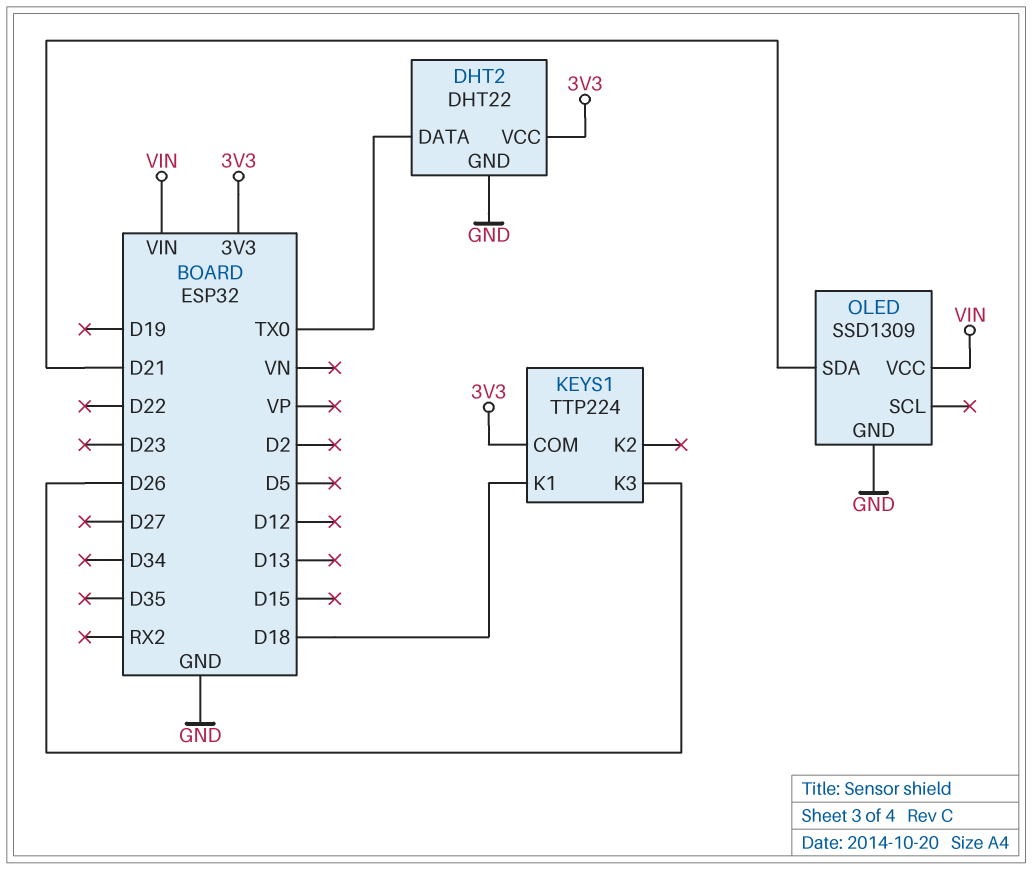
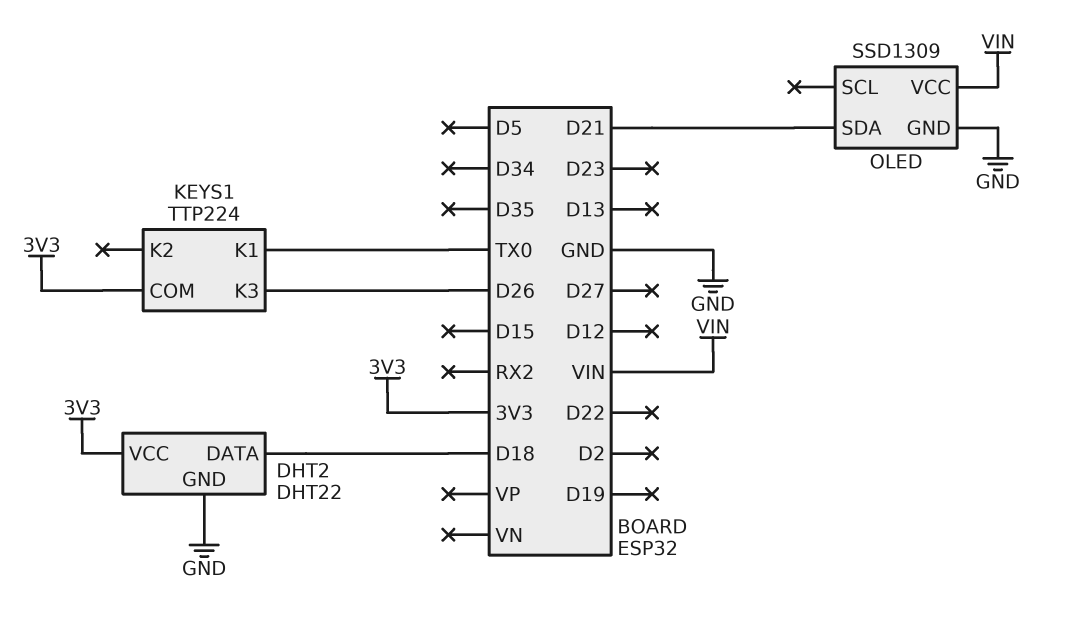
DHT2 pin DATA: TX0 -> D18
KEYS1 pin K1: D18 -> TX0

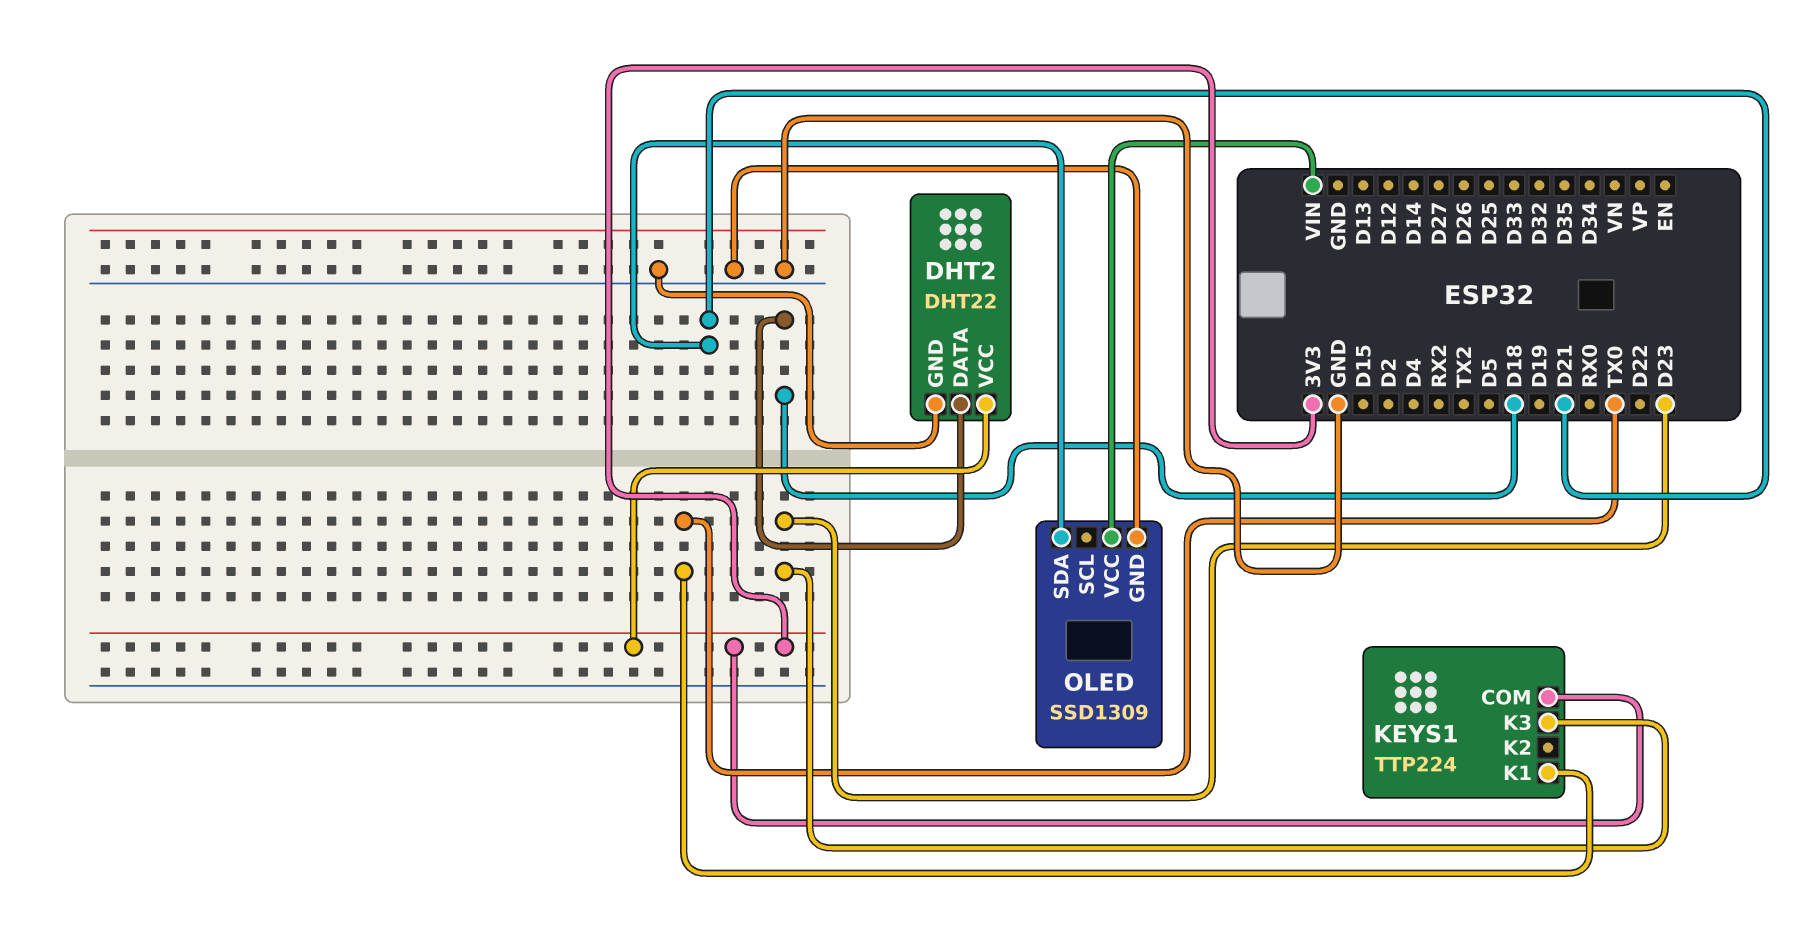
KEYS1 pin K3: D26 -> D23

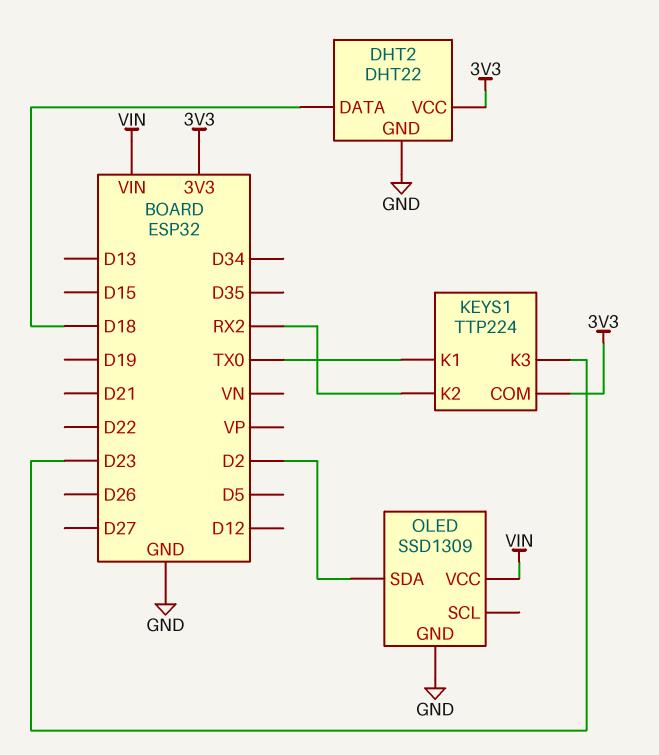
KEYS1 pin K2: none -> RX2
OLED pin SDA: D21 -> D2

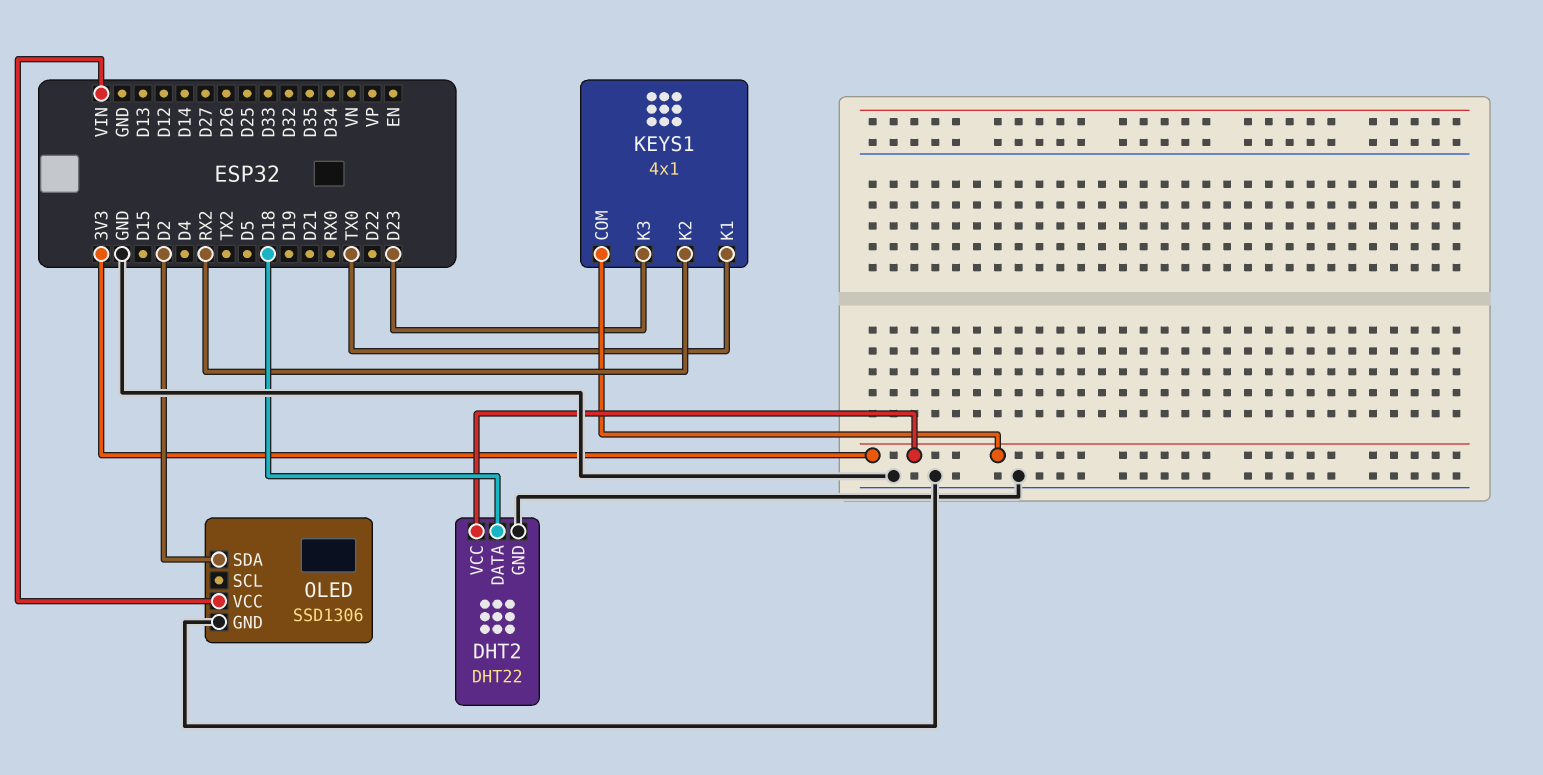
KEYS1: TTP224 -> 4x1
OLED: SSD1309 -> SSD1306

